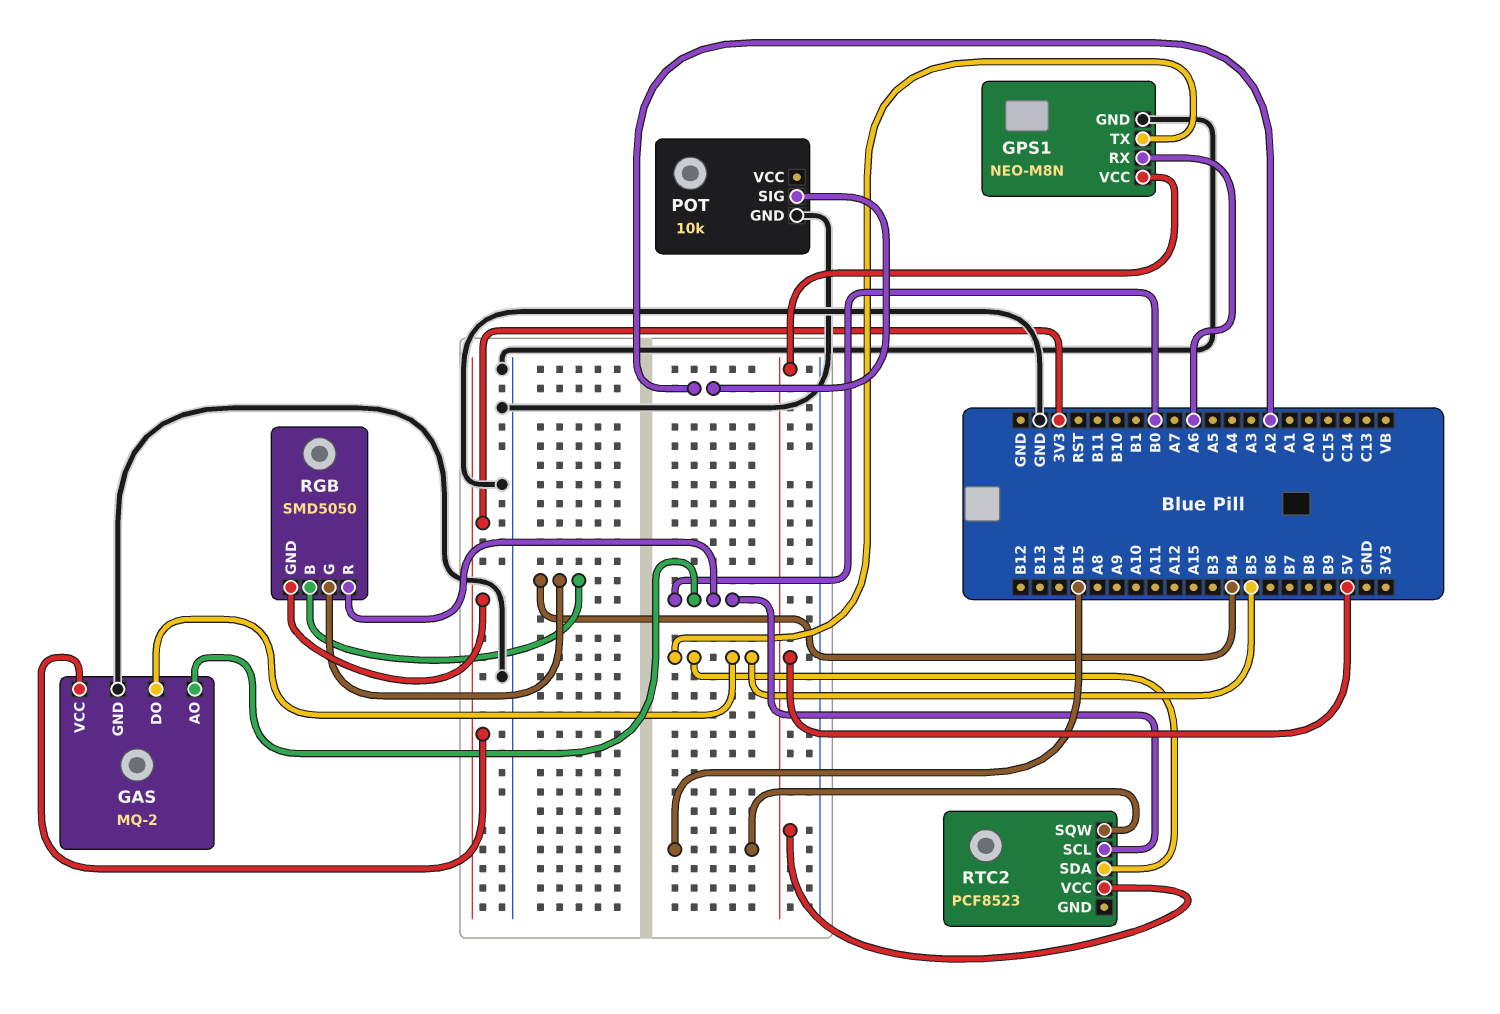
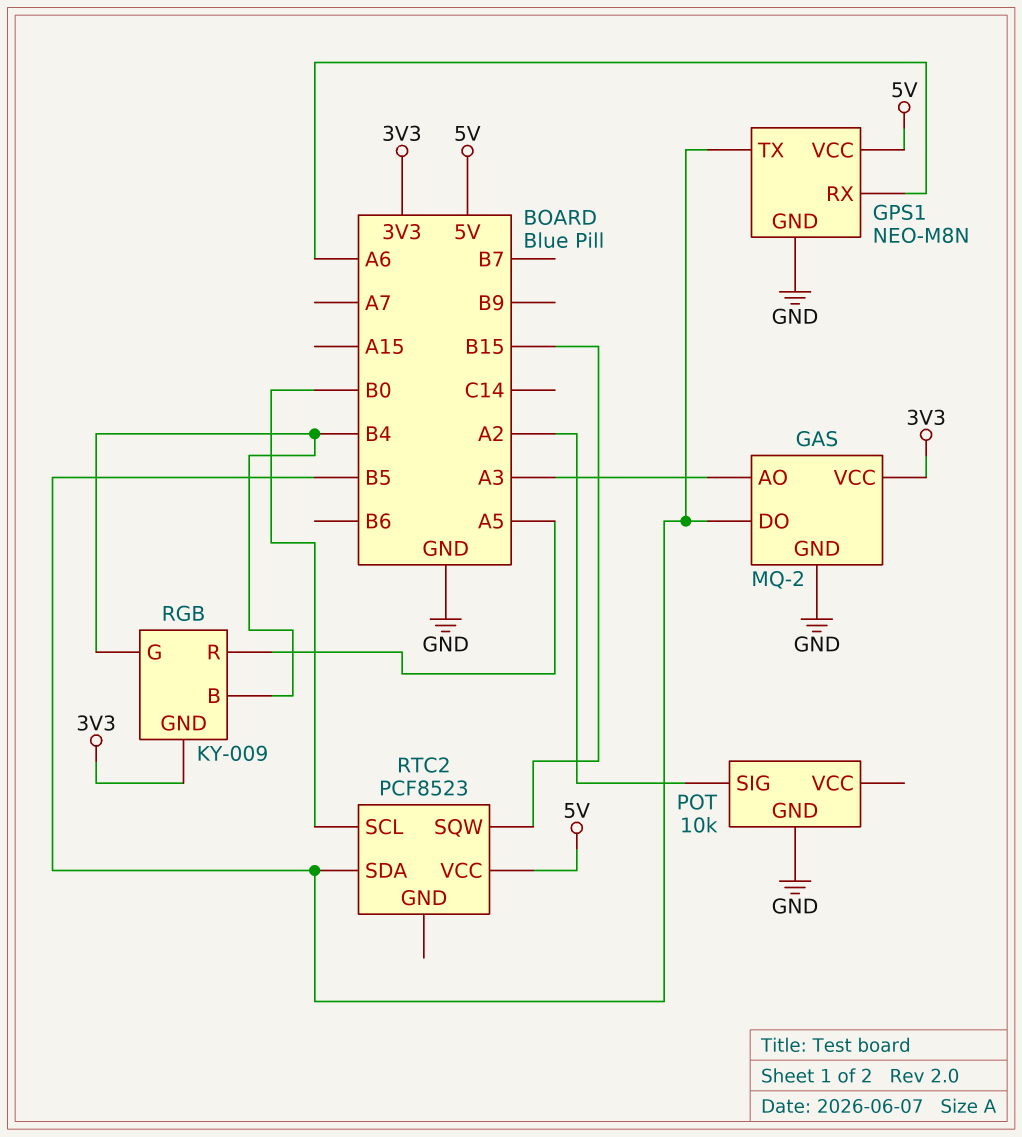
GAS pin AO: B0 -> A3
RGB: SMD5050 -> KY-009
RGB pin R: B0 -> A5

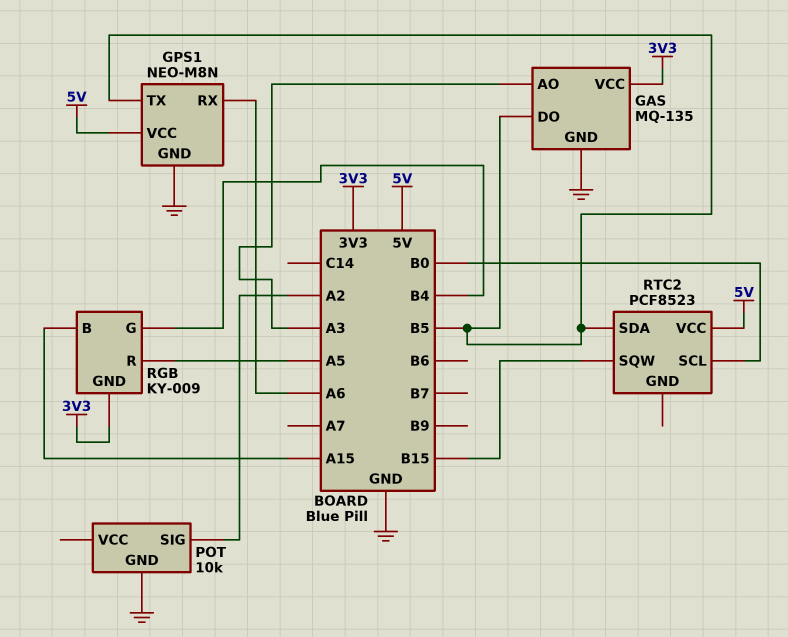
GAS: MQ-2 -> MQ-135
RGB pin B: B4 -> A15

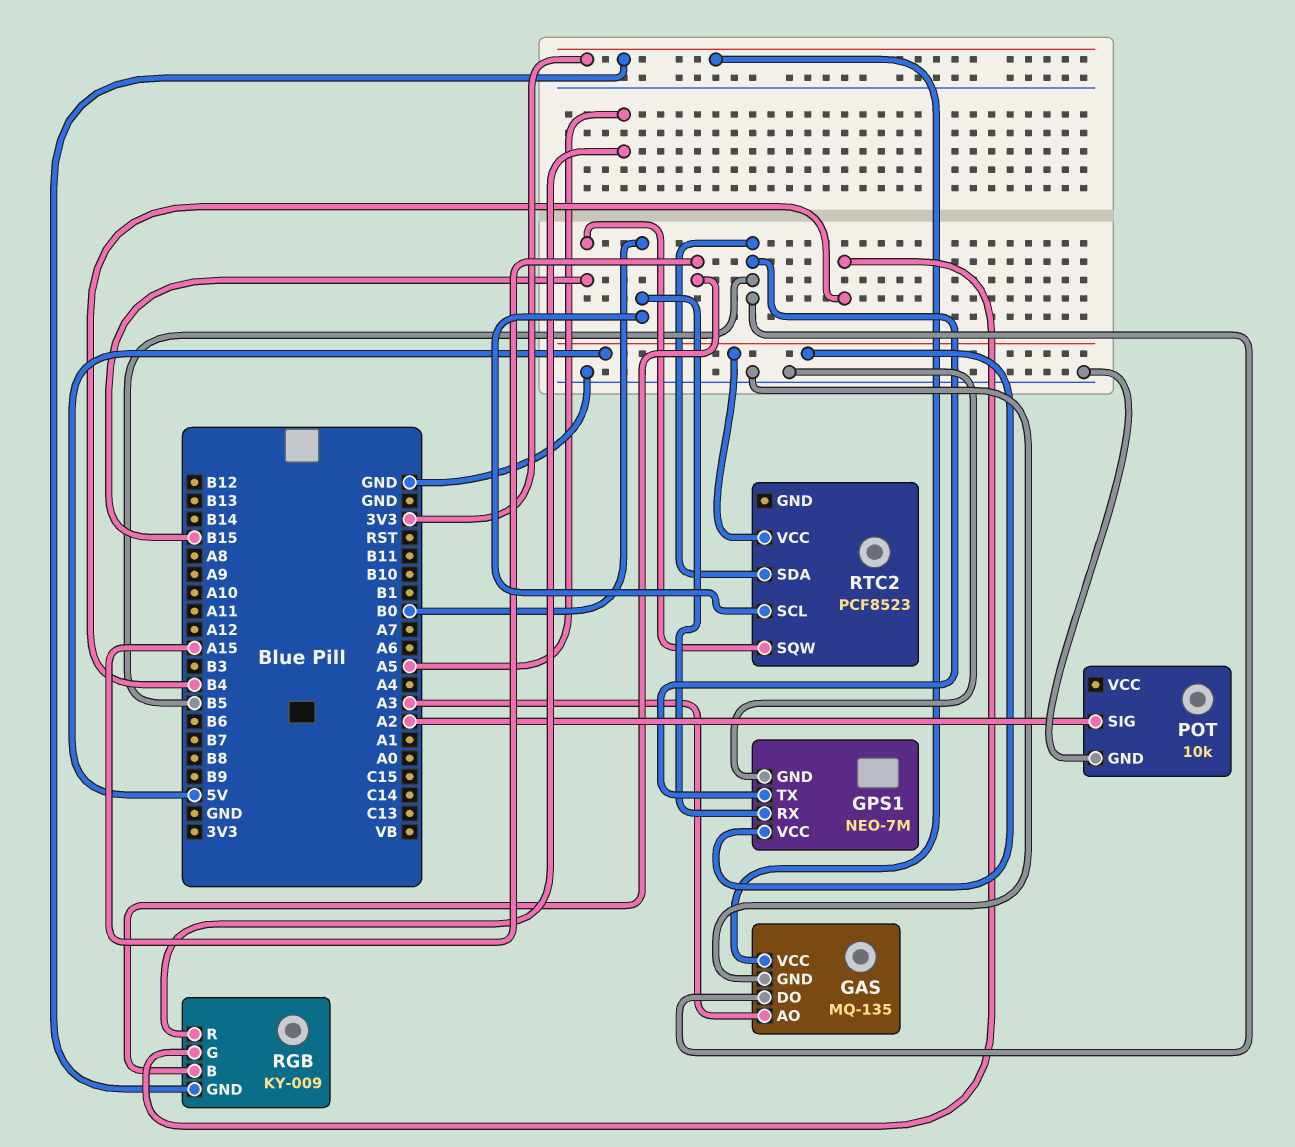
GPS1: NEO-M8N -> NEO-7M
GPS1 pin RX: A6 -> B0

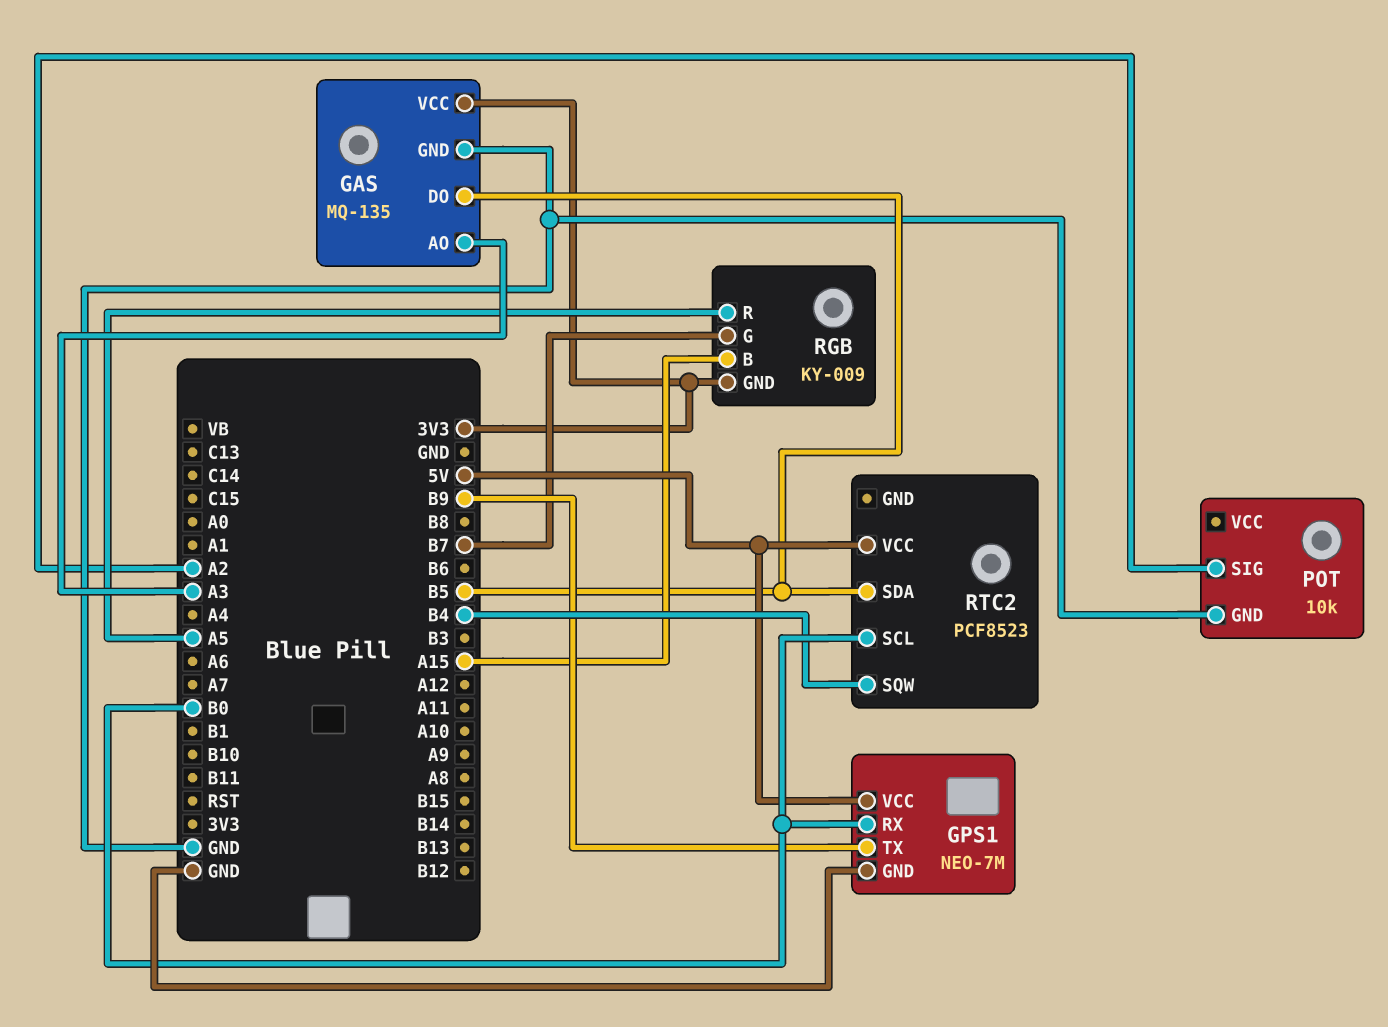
GPS1 pin TX: B5 -> B9
RGB pin G: B4 -> B7
RTC2 pin SQW: B15 -> B4

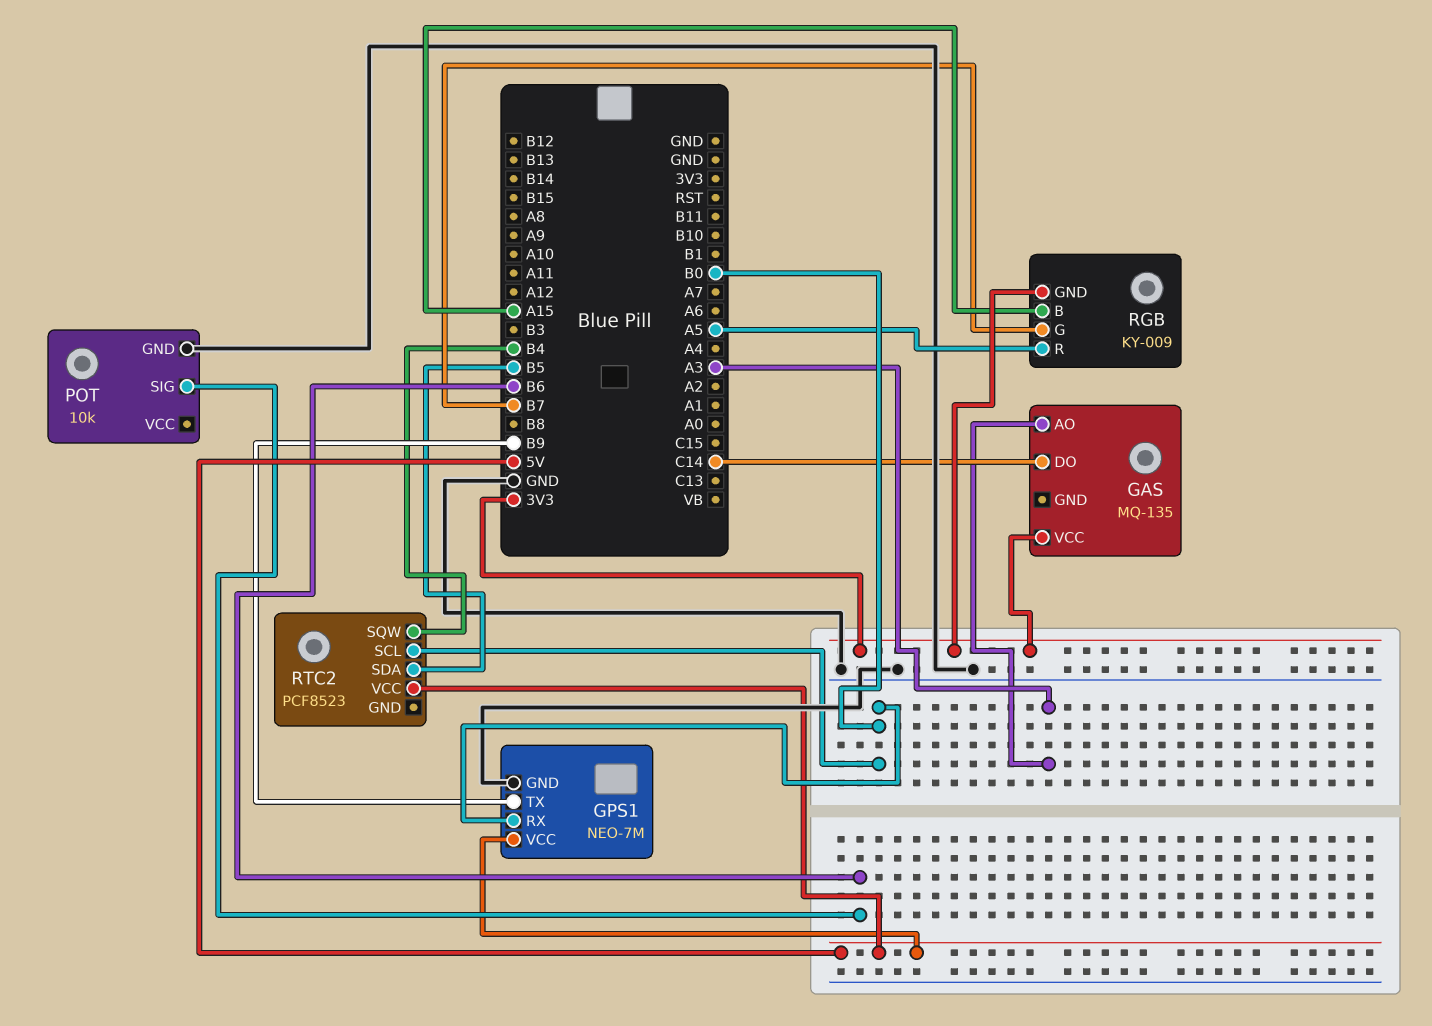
GAS pin DO: B5 -> C14
GAS pin GND: GND -> none
POT pin SIG: A2 -> B6

